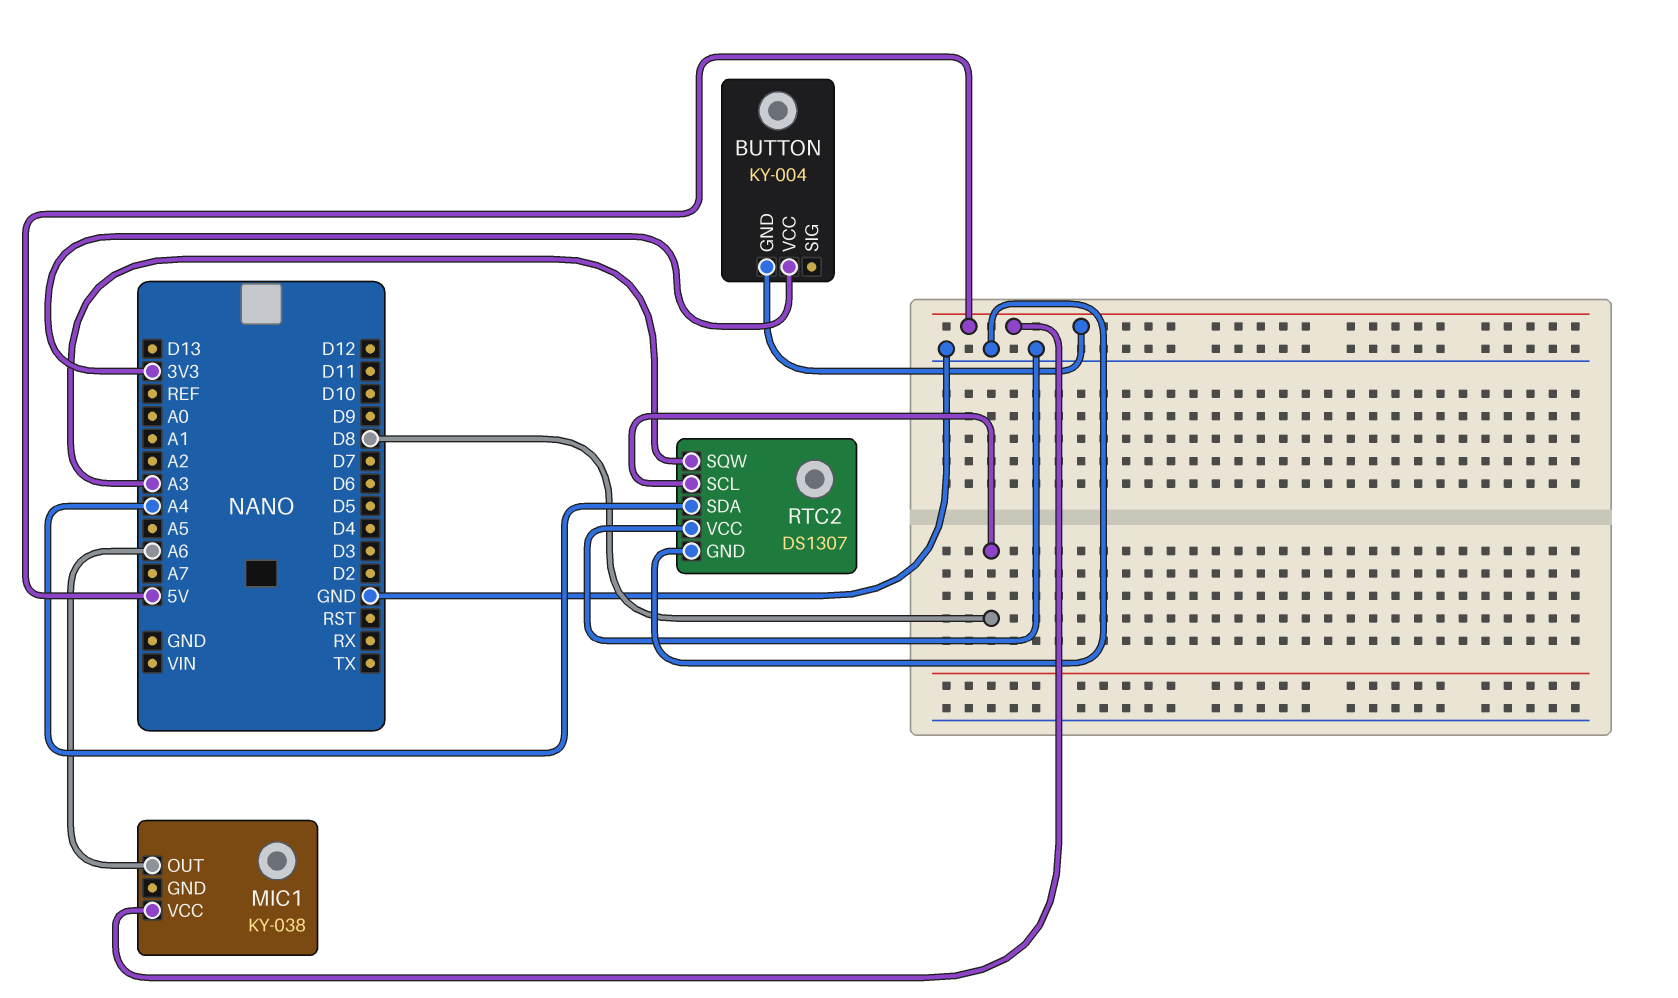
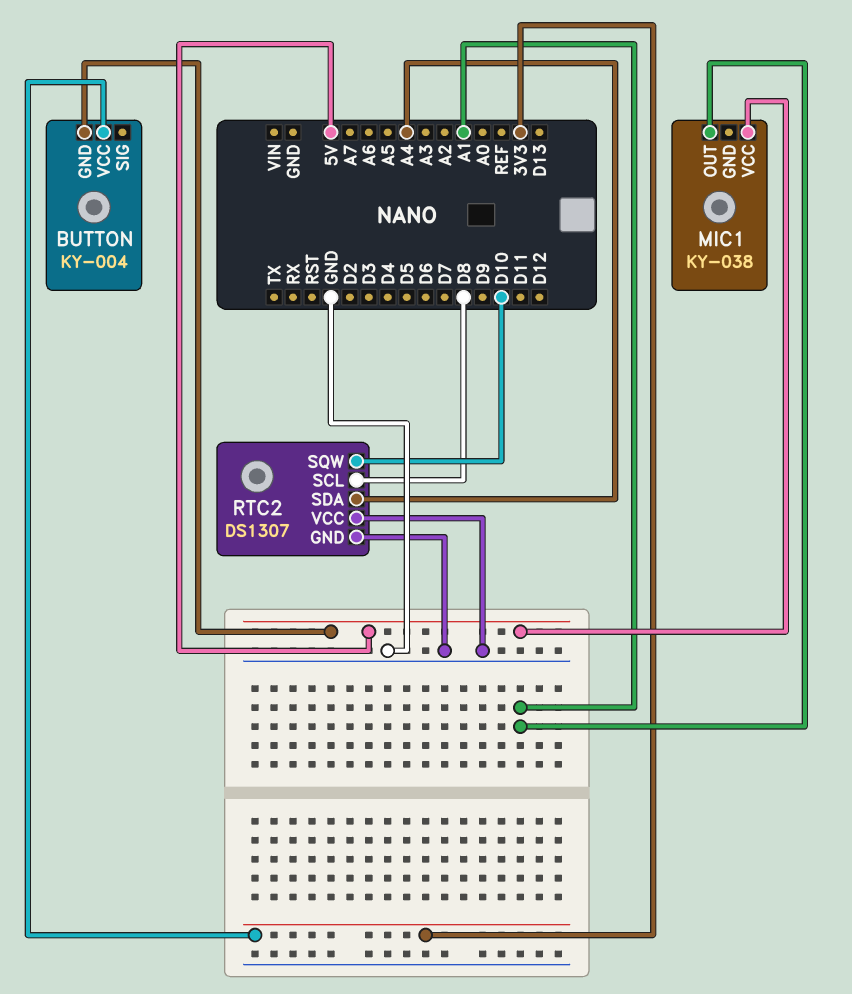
MIC1 pin OUT: A6 -> A1
RTC2 pin SQW: A3 -> D10

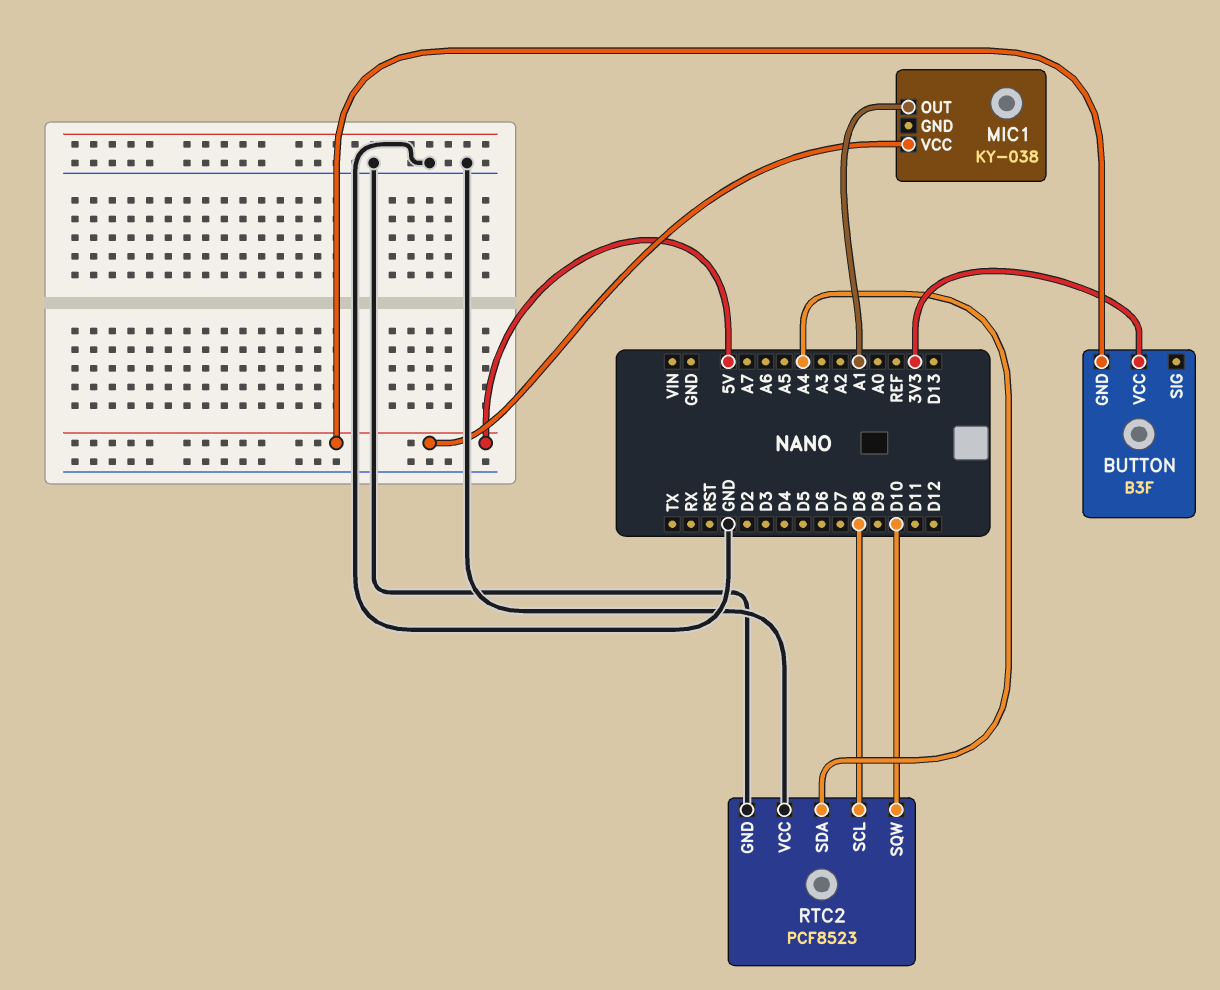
BUTTON: KY-004 -> B3F
RTC2: DS1307 -> PCF8523

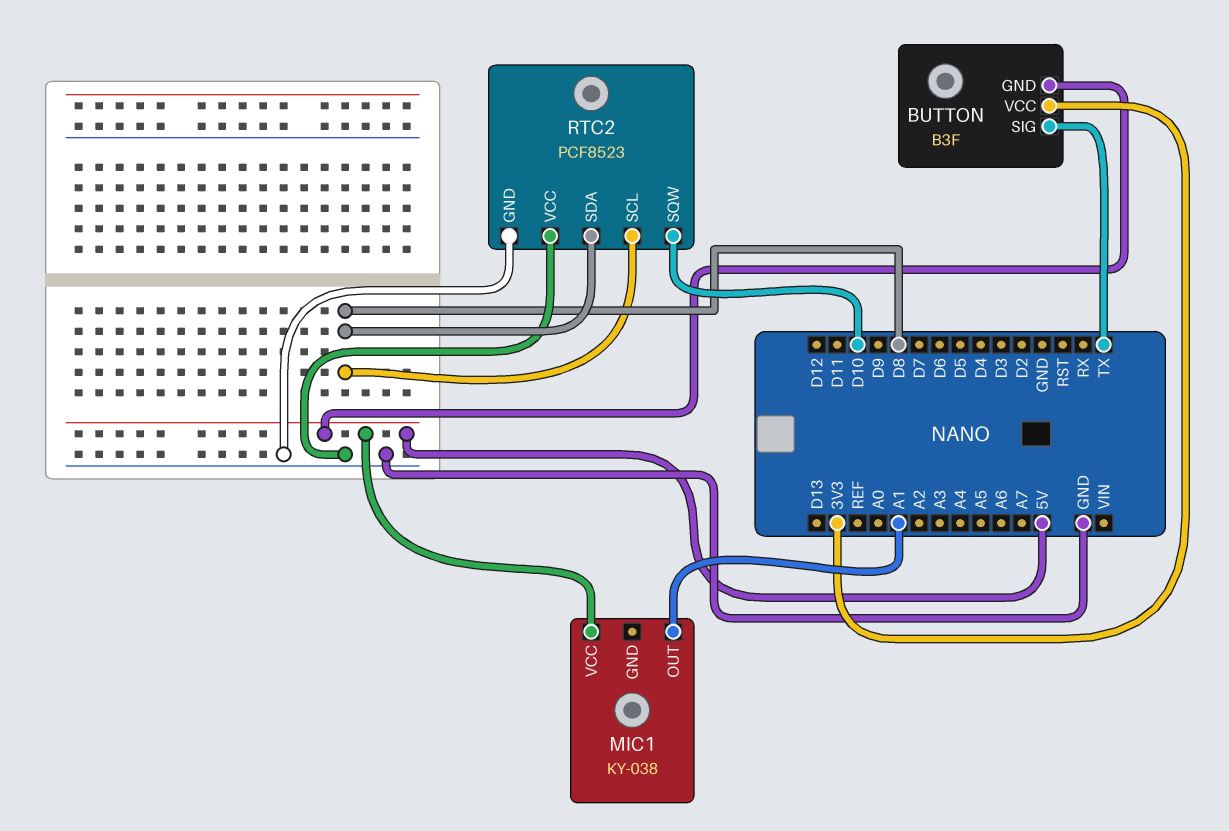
BUTTON pin SIG: none -> TX
RTC2 pin SDA: A4 -> D8

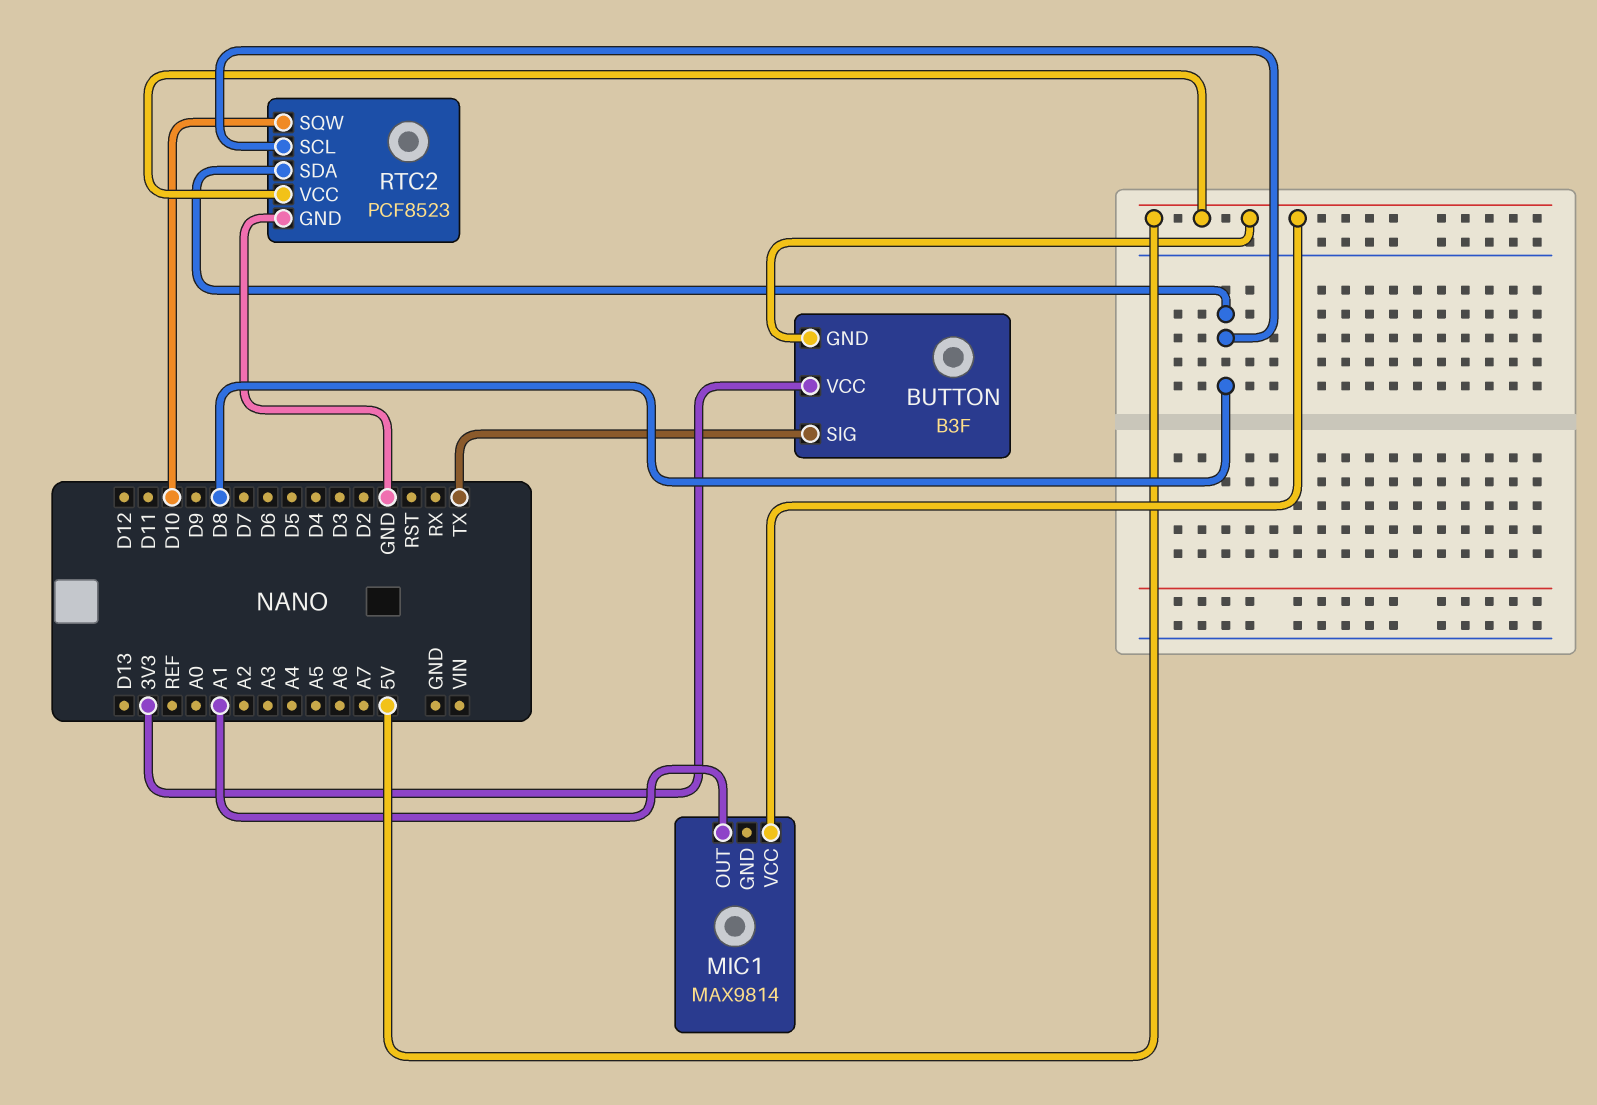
MIC1: KY-038 -> MAX9814
RTC2 pin VCC: GND -> 5V

